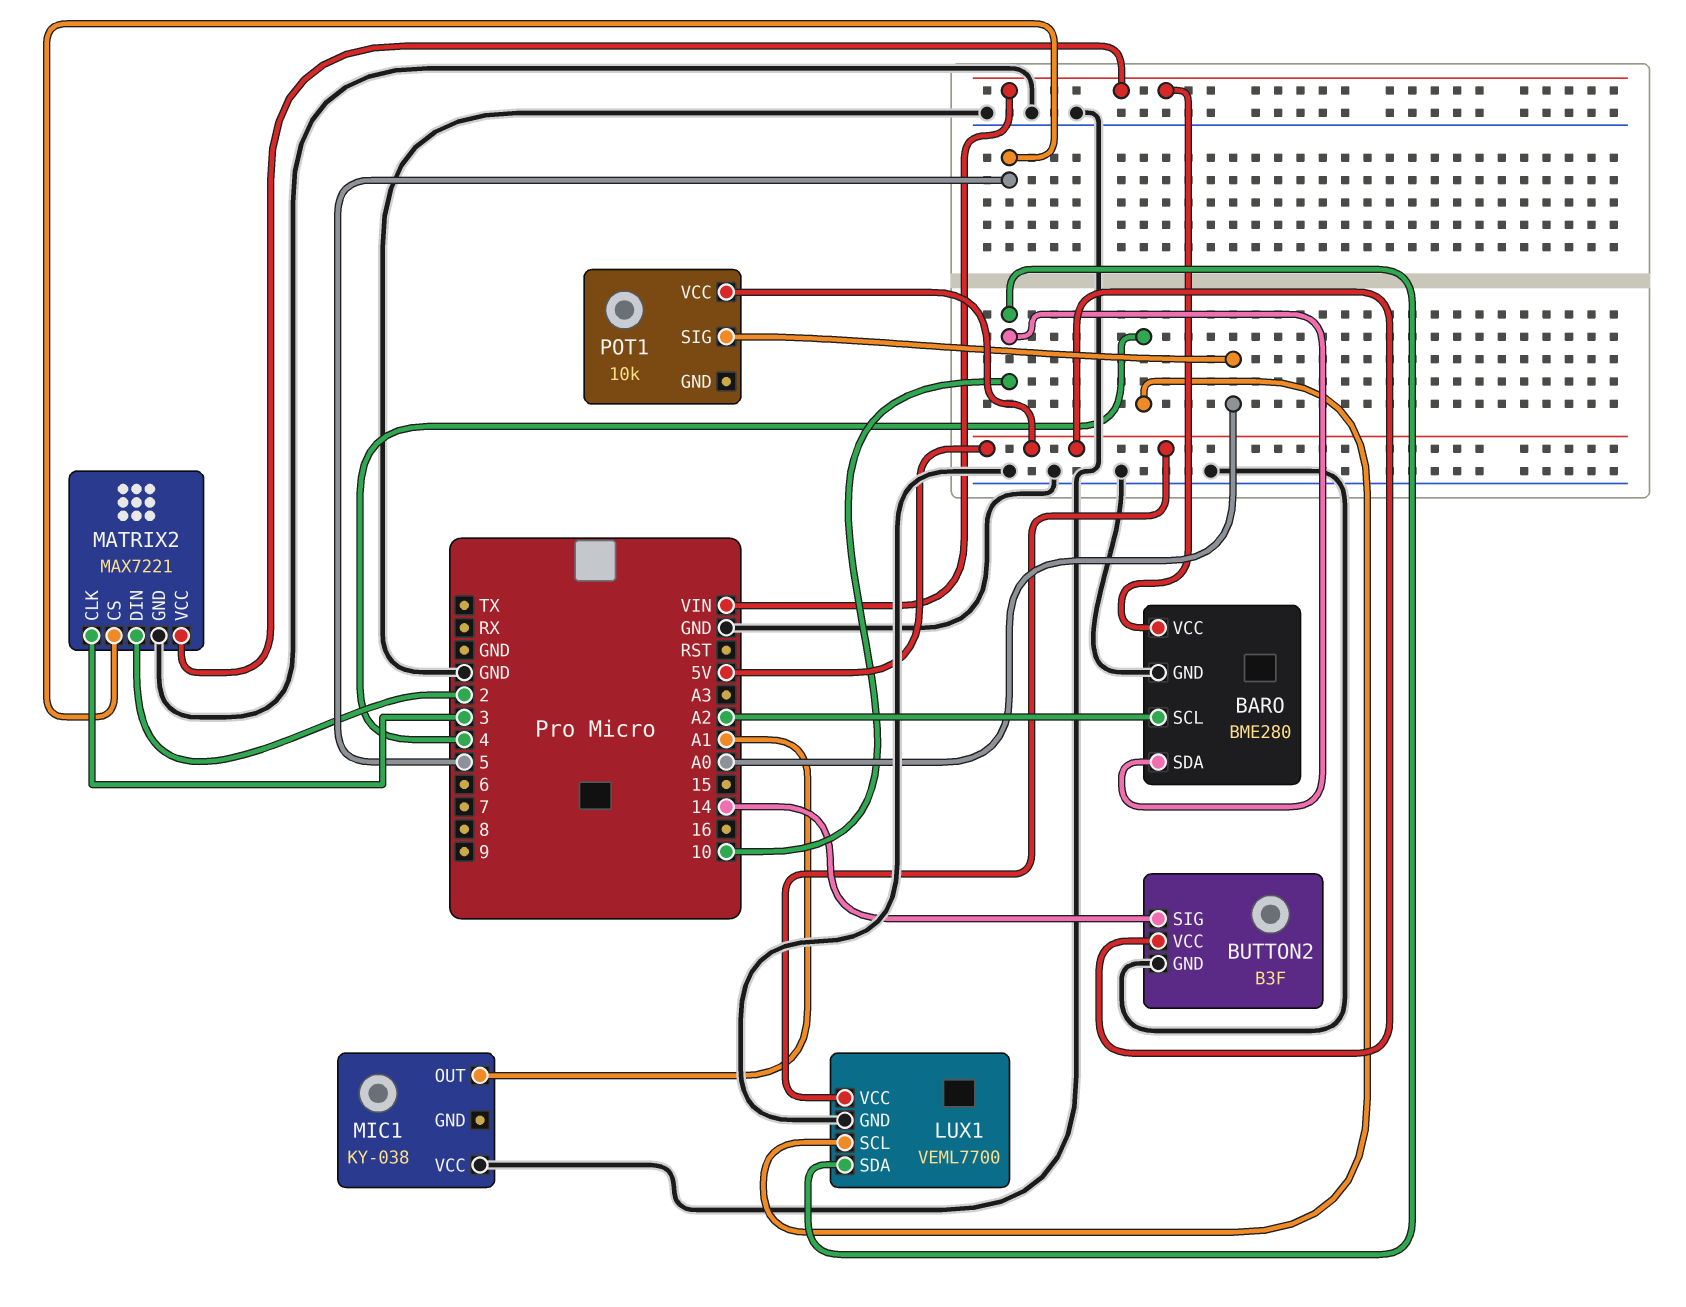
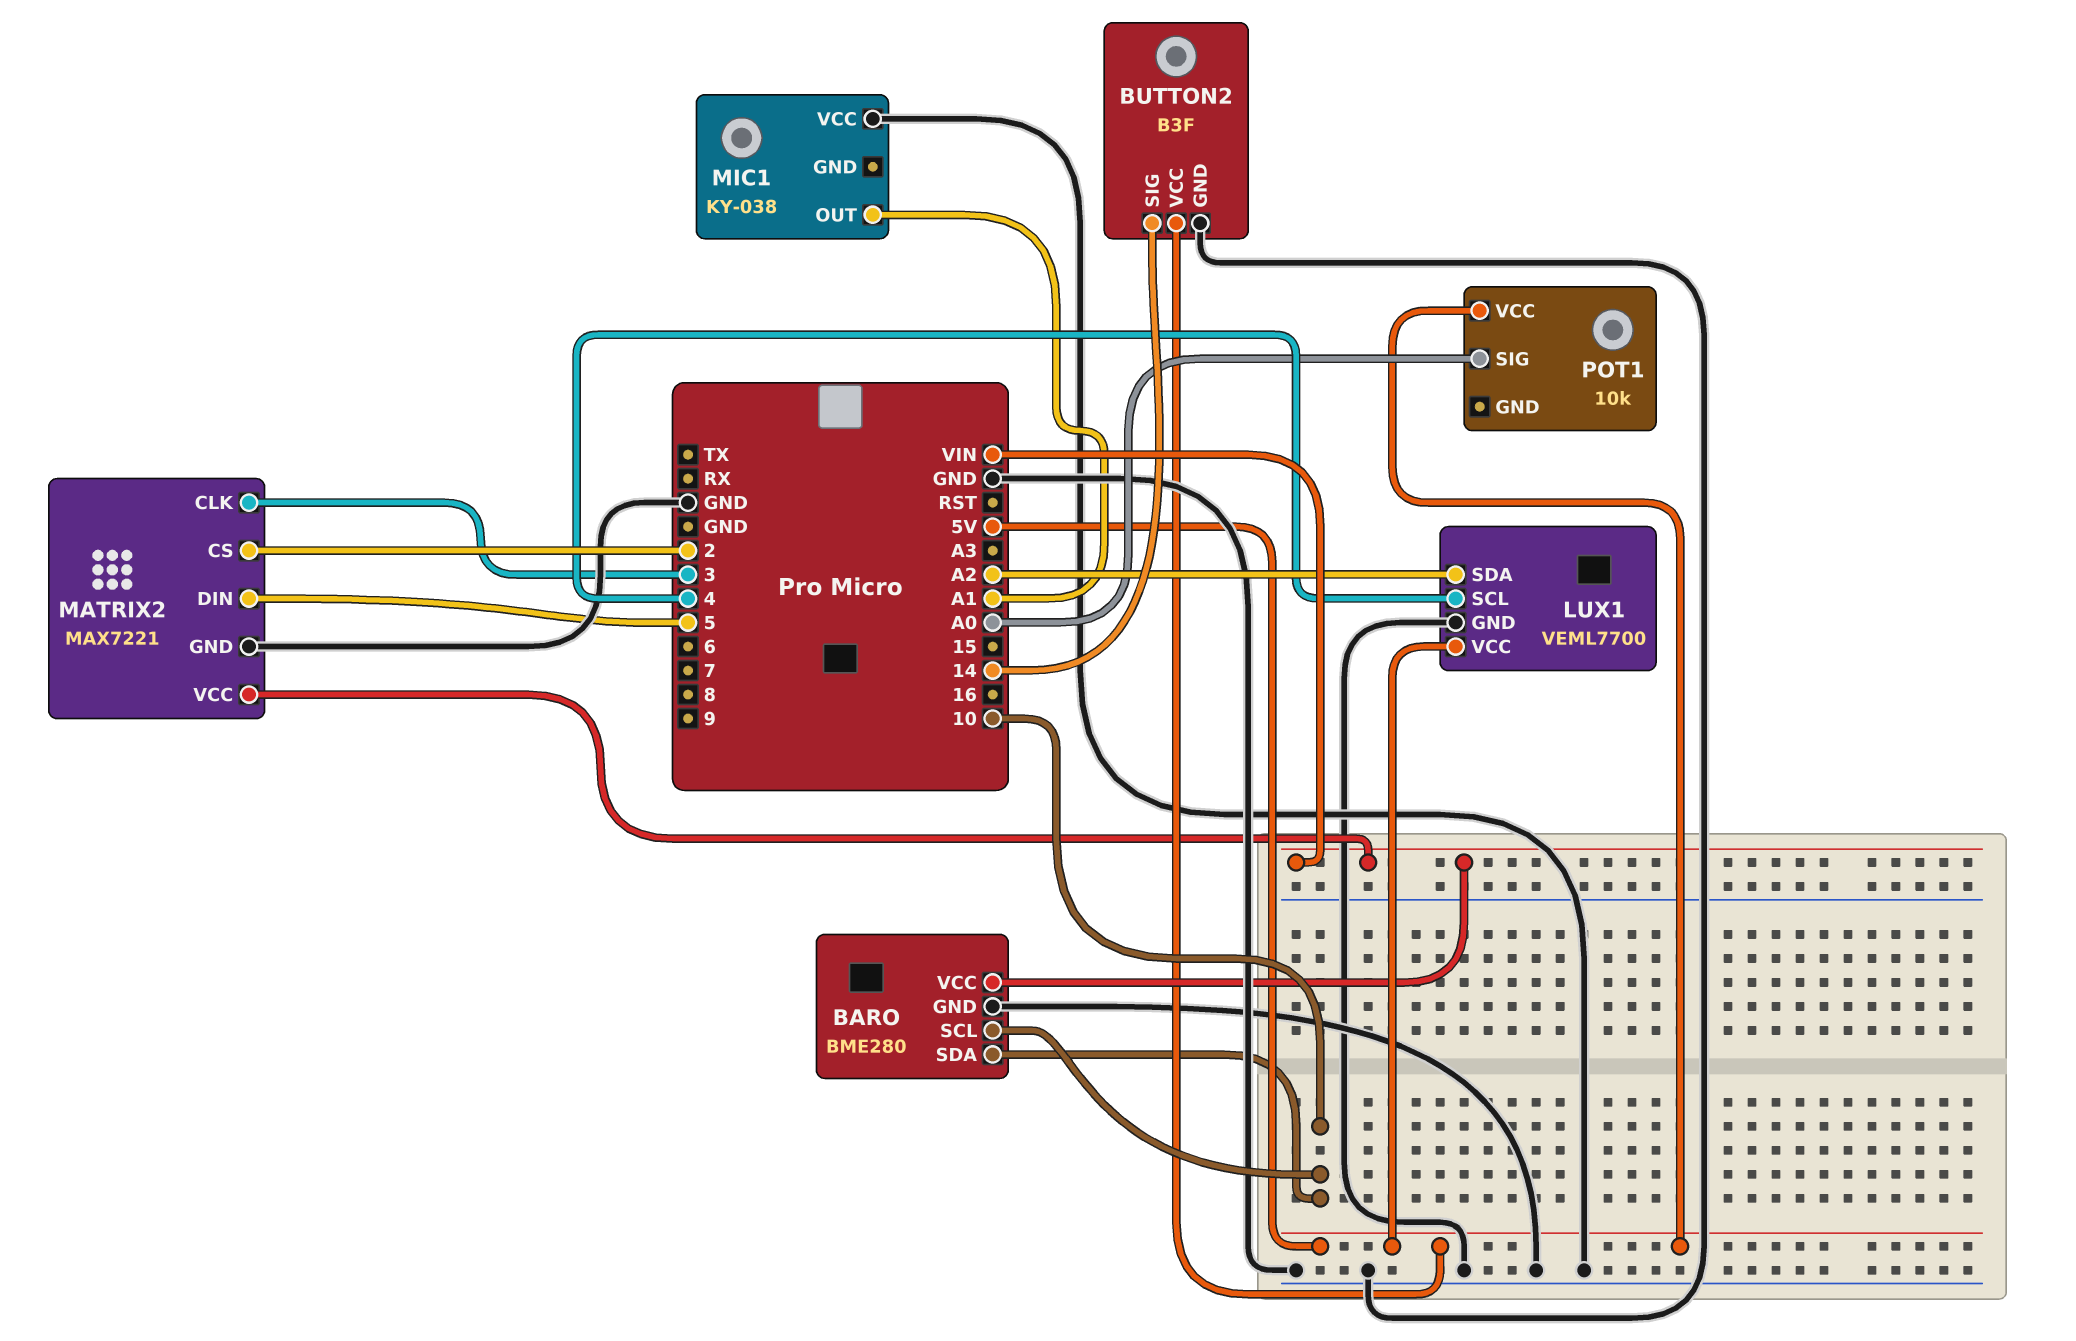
BARO pin SCL: A2 -> 10
LUX1 pin SDA: 10 -> A2
MATRIX2 pin CS: 5 -> 2
MATRIX2 pin DIN: 2 -> 5

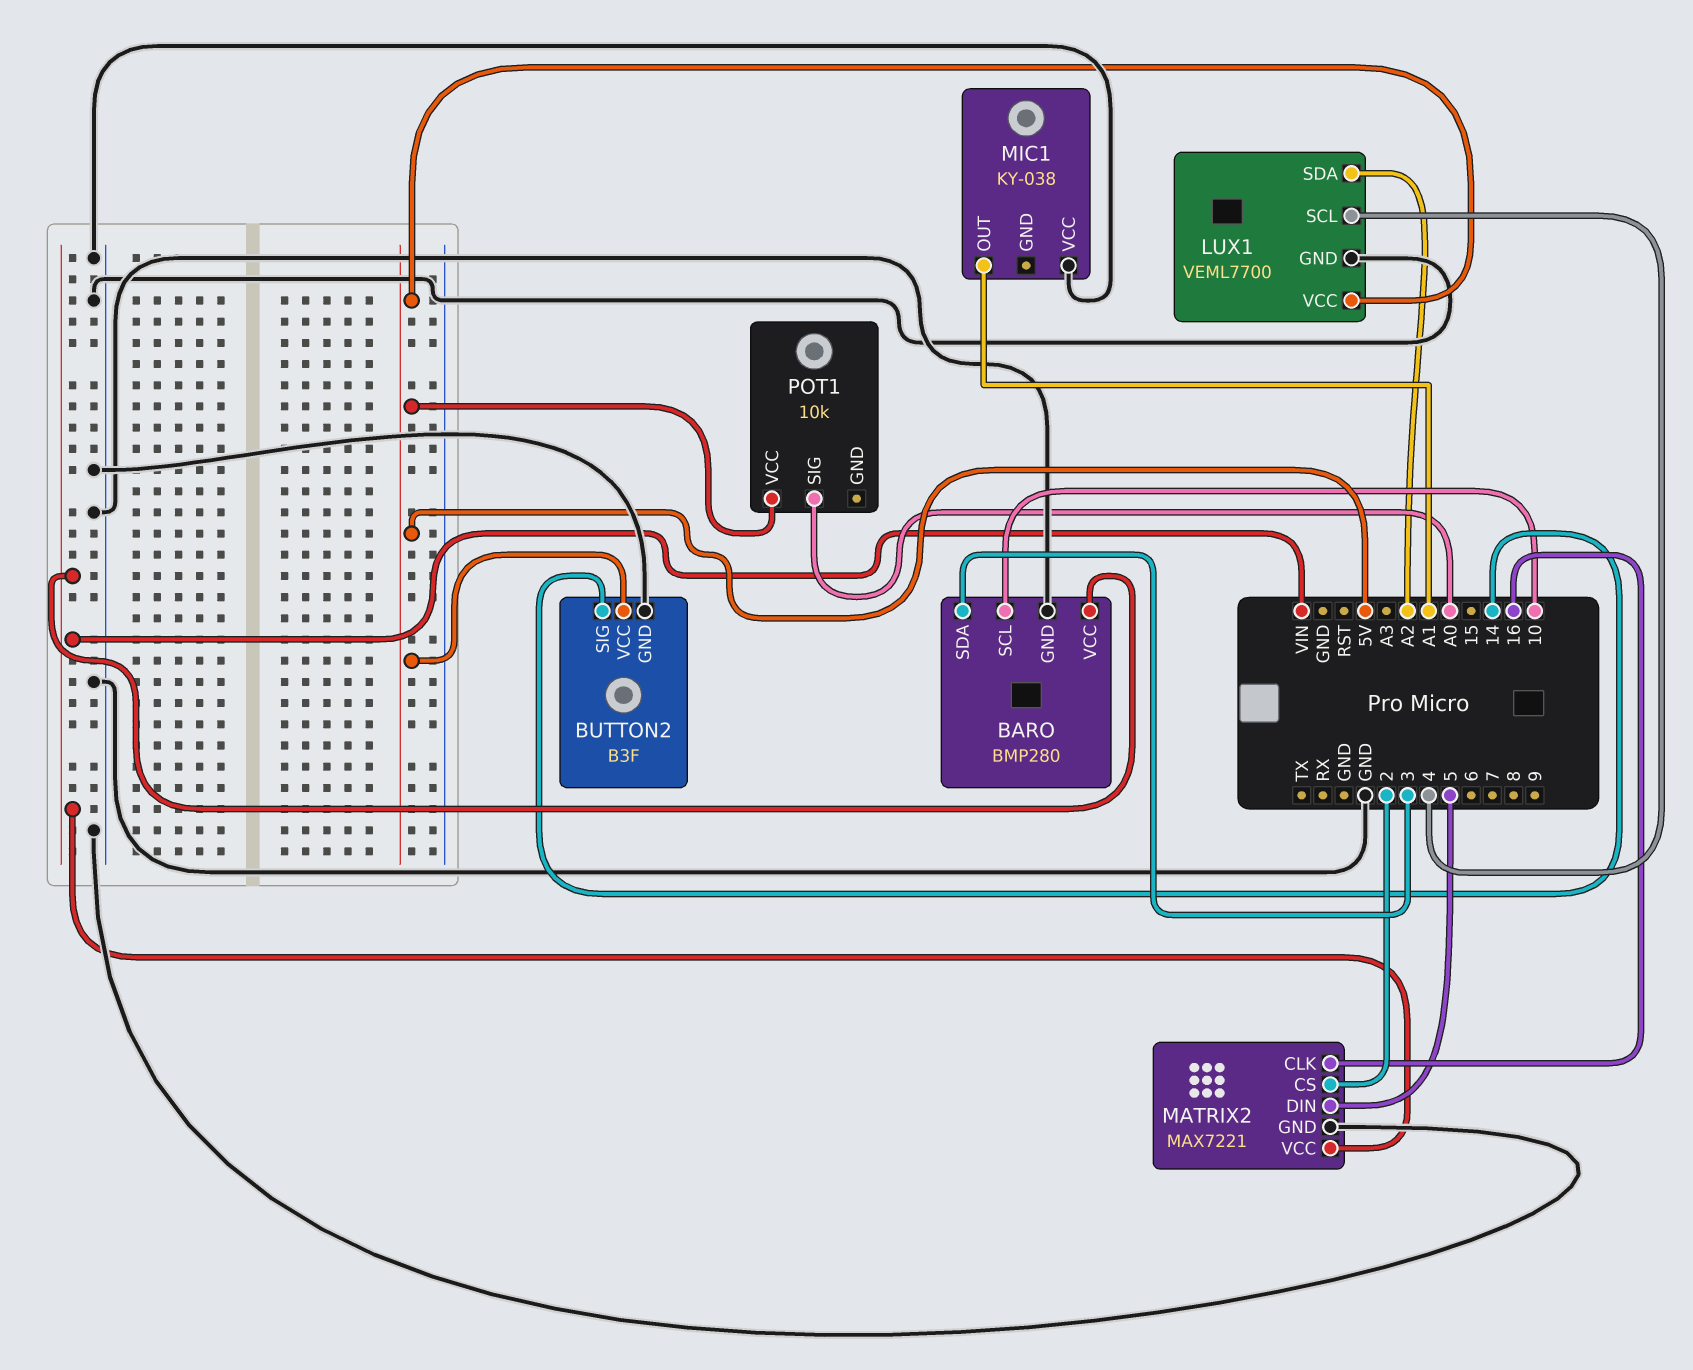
BARO: BME280 -> BMP280
BARO pin SDA: 10 -> 3
MATRIX2 pin CLK: 3 -> 16

